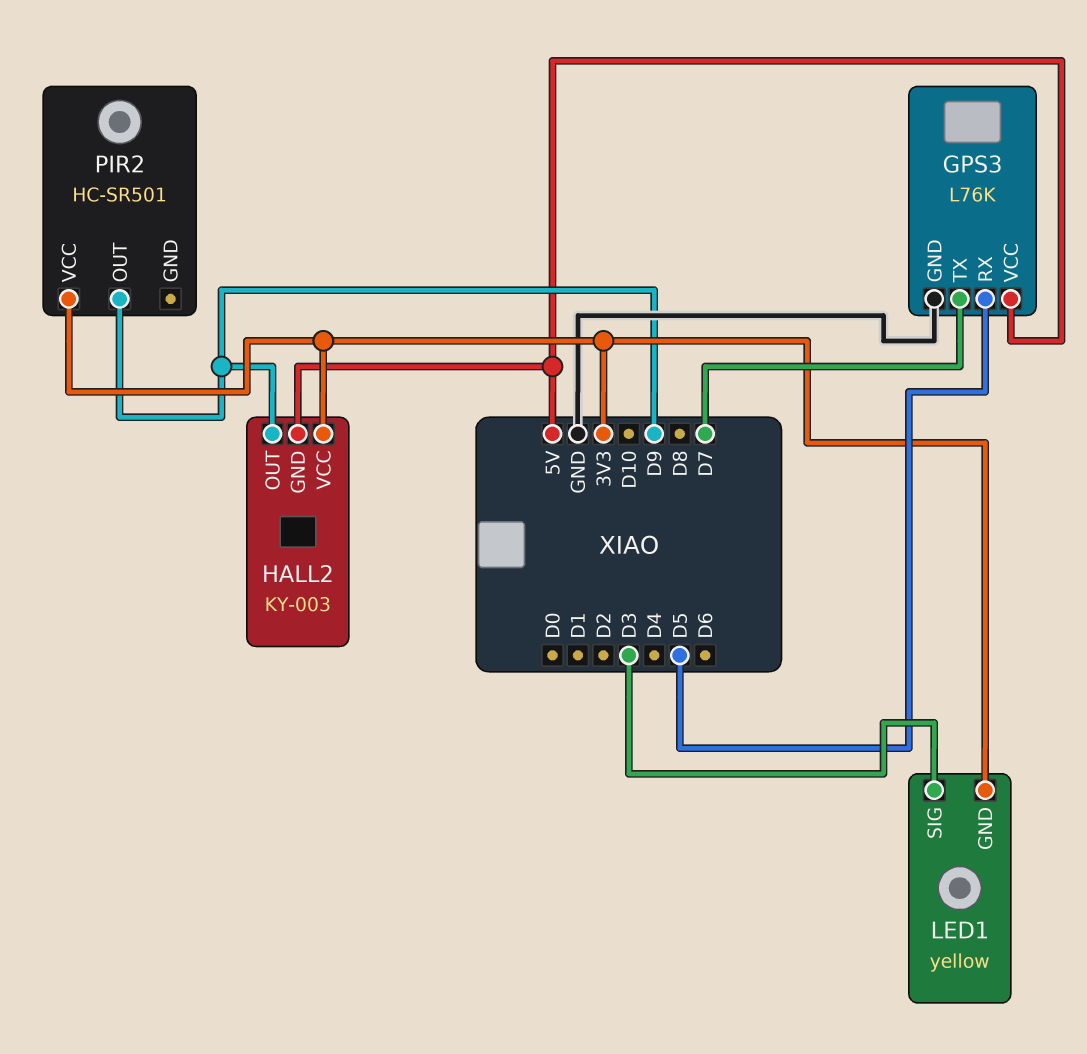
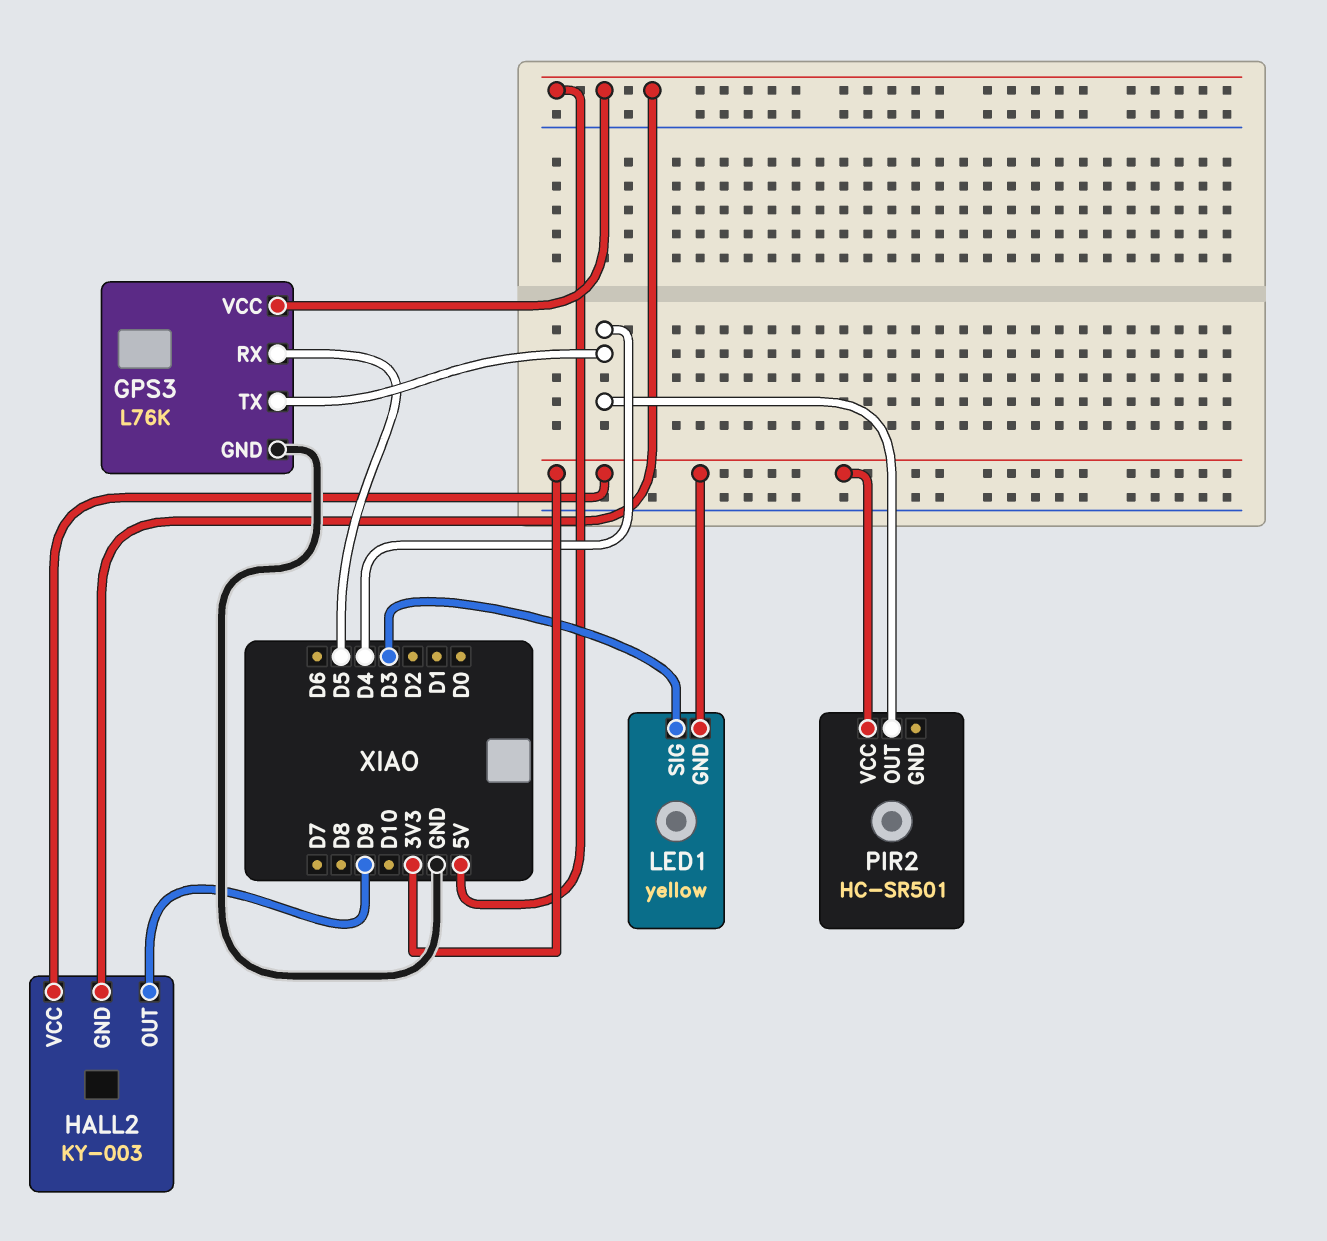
GPS3 pin TX: D7 -> D4
PIR2 pin OUT: D9 -> D4

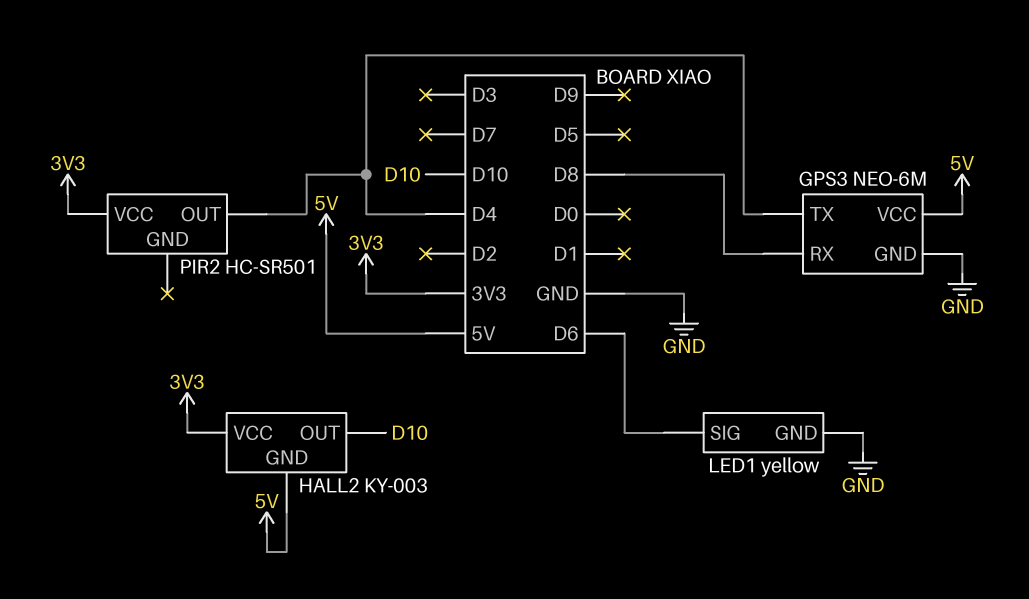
GPS3: L76K -> NEO-6M
GPS3 pin RX: D5 -> D8
HALL2 pin OUT: D9 -> D10
LED1 pin GND: 3V3 -> GND
LED1 pin SIG: D3 -> D6

